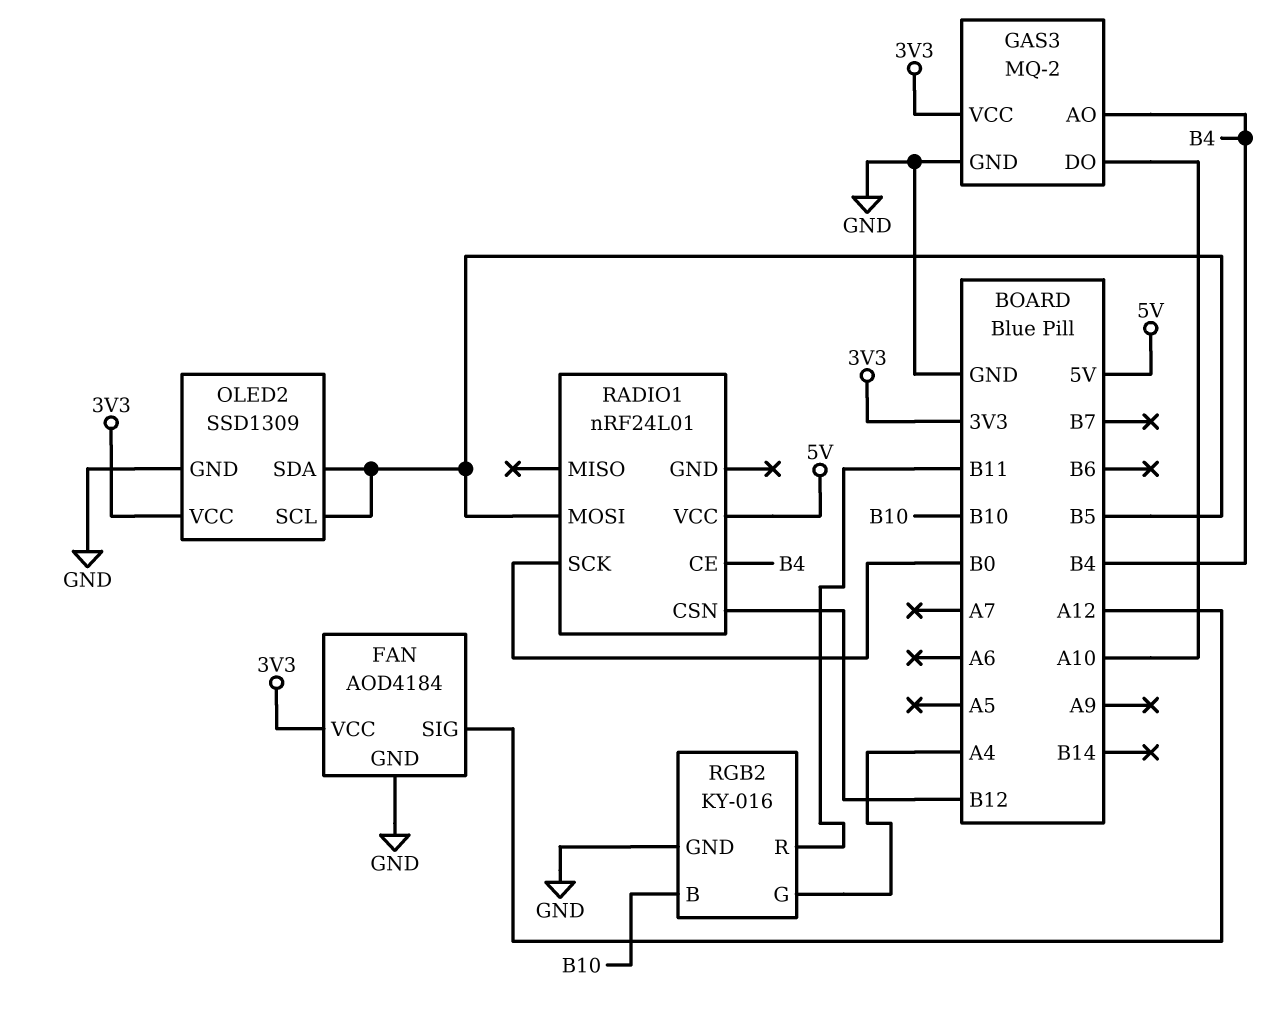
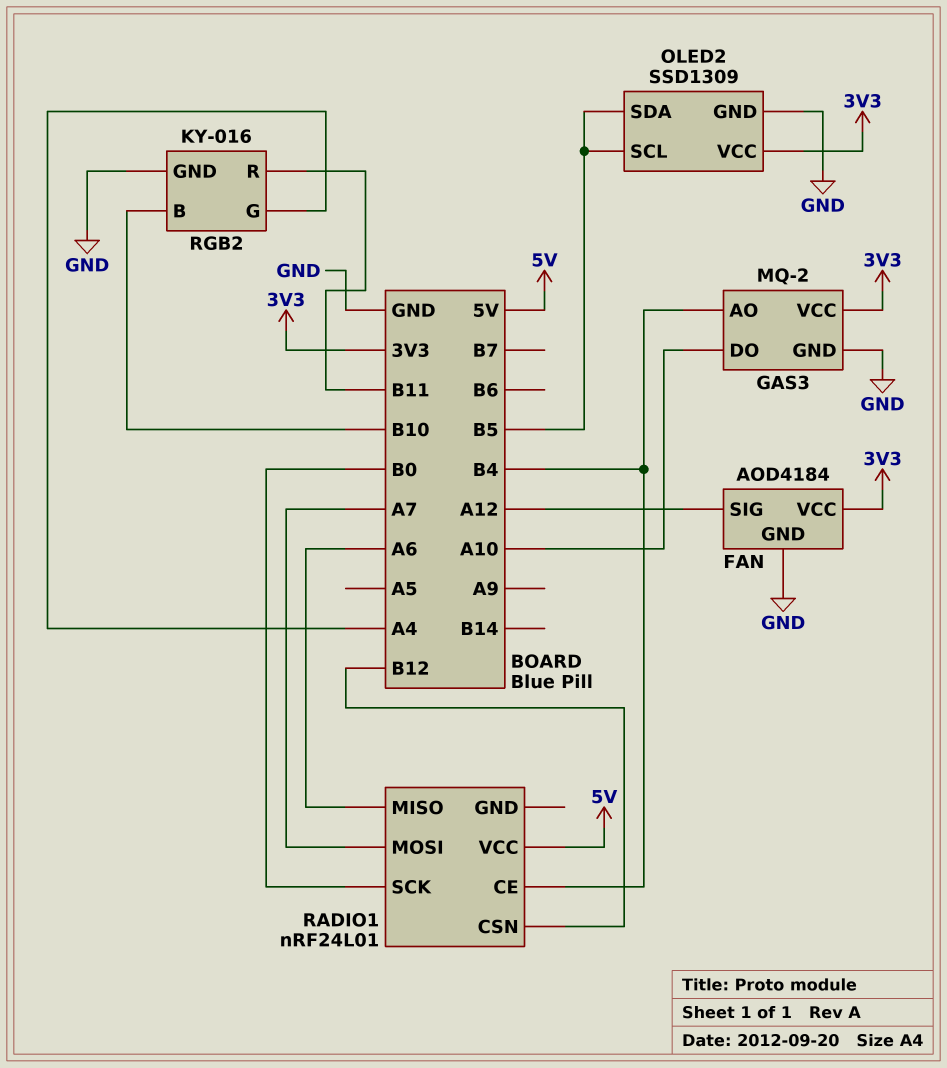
RADIO1 pin MISO: none -> A6
RADIO1 pin MOSI: B5 -> A7

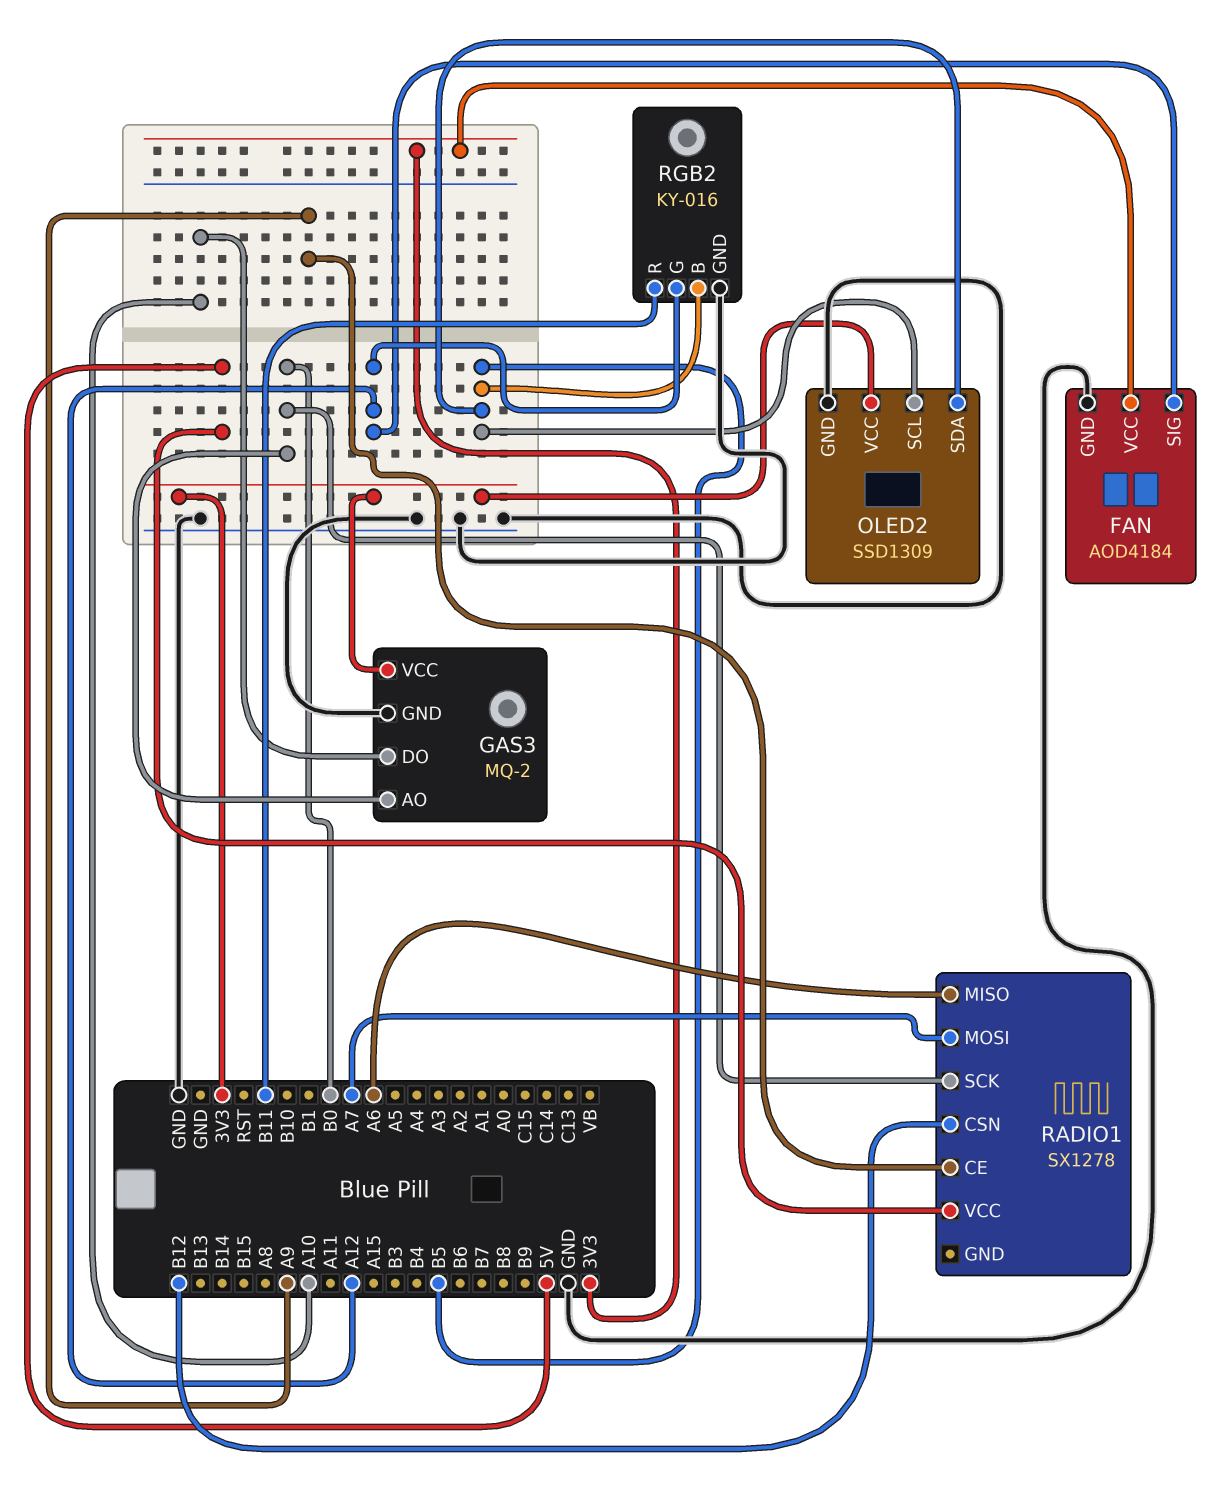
GAS3 pin AO: B4 -> B0
RADIO1: nRF24L01 -> SX1278
RADIO1 pin CE: B4 -> A9
RGB2 pin B: B10 -> B5
RGB2 pin G: A4 -> A12

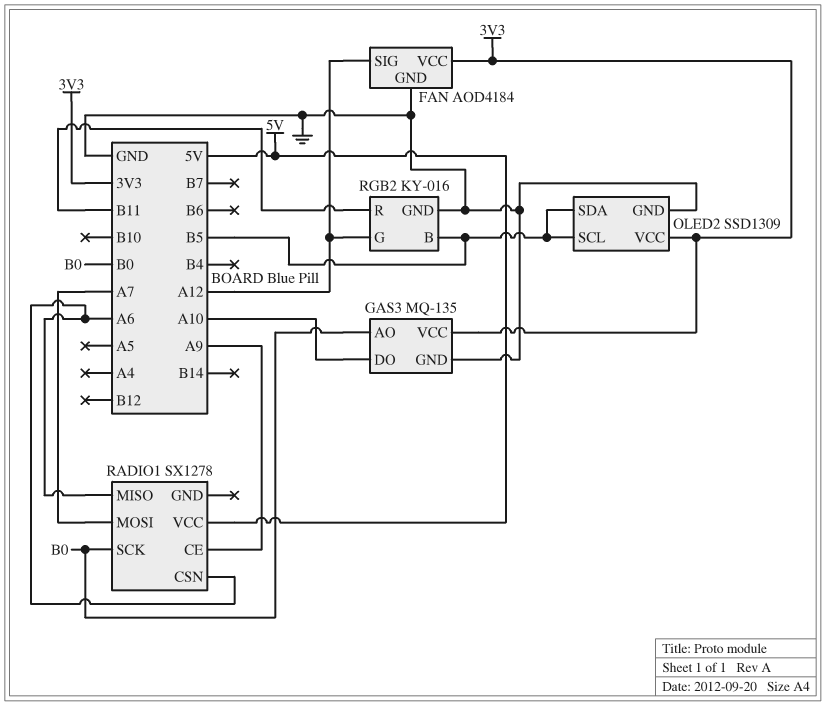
GAS3: MQ-2 -> MQ-135
RADIO1 pin CSN: B12 -> A6

